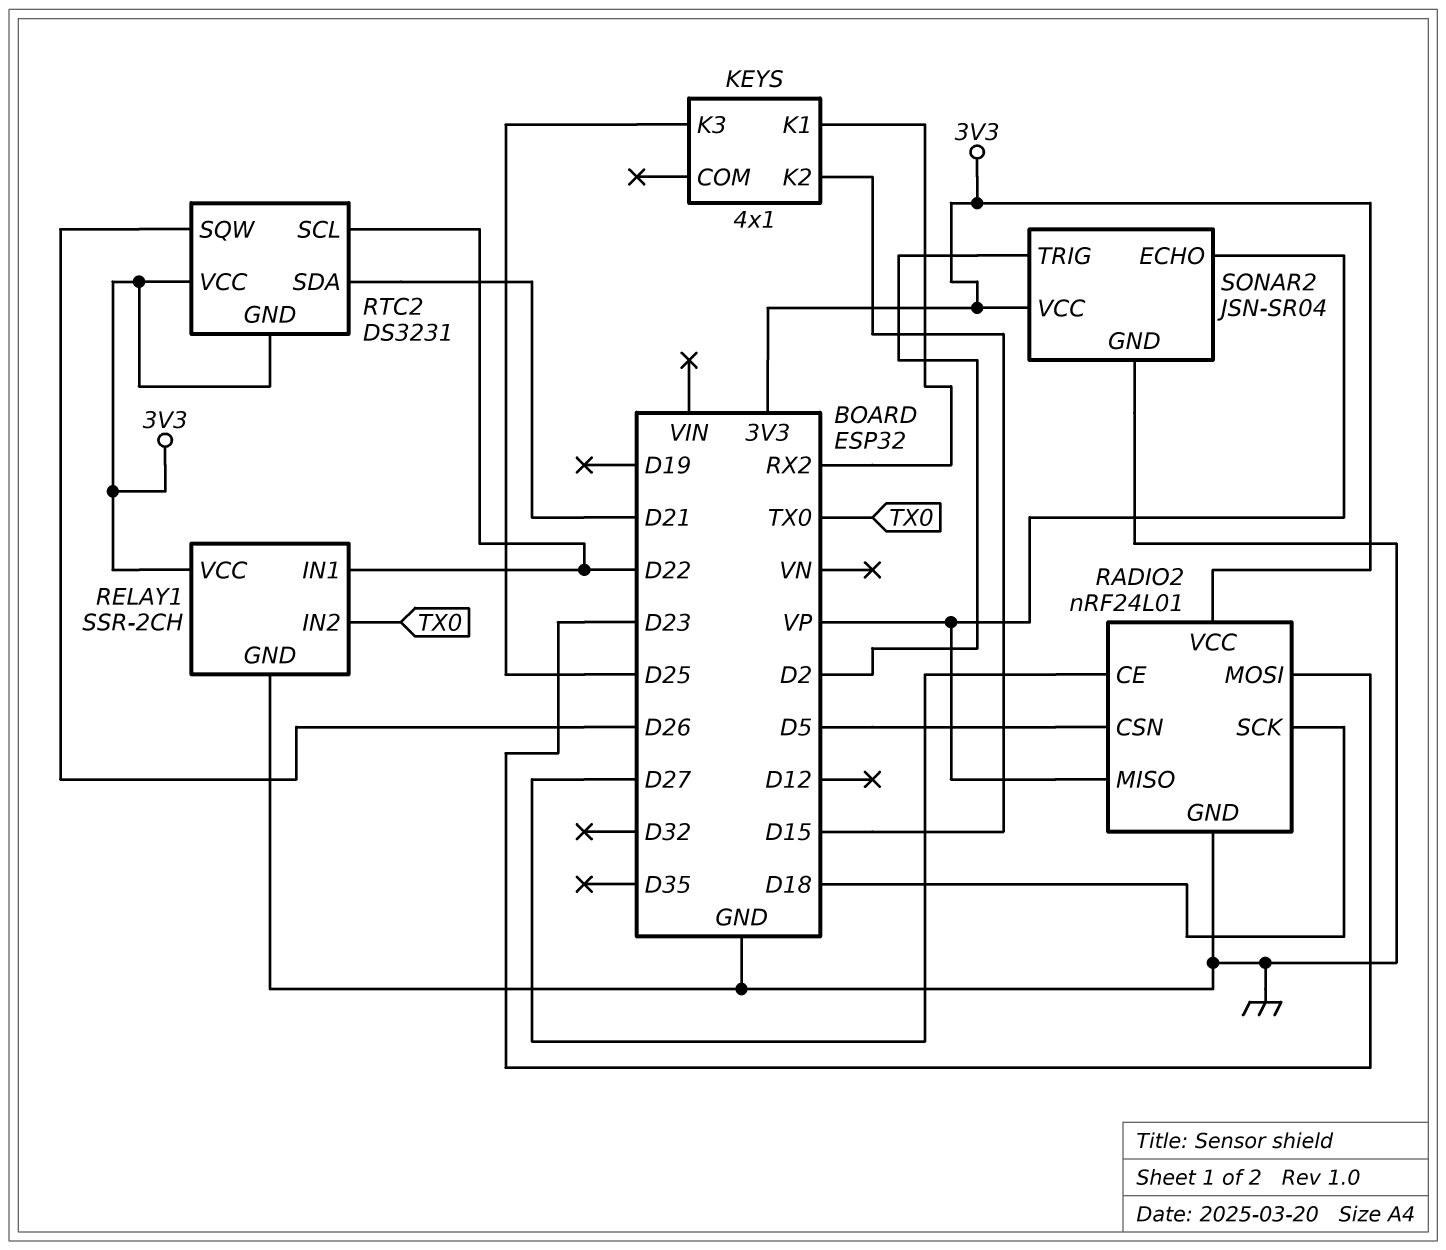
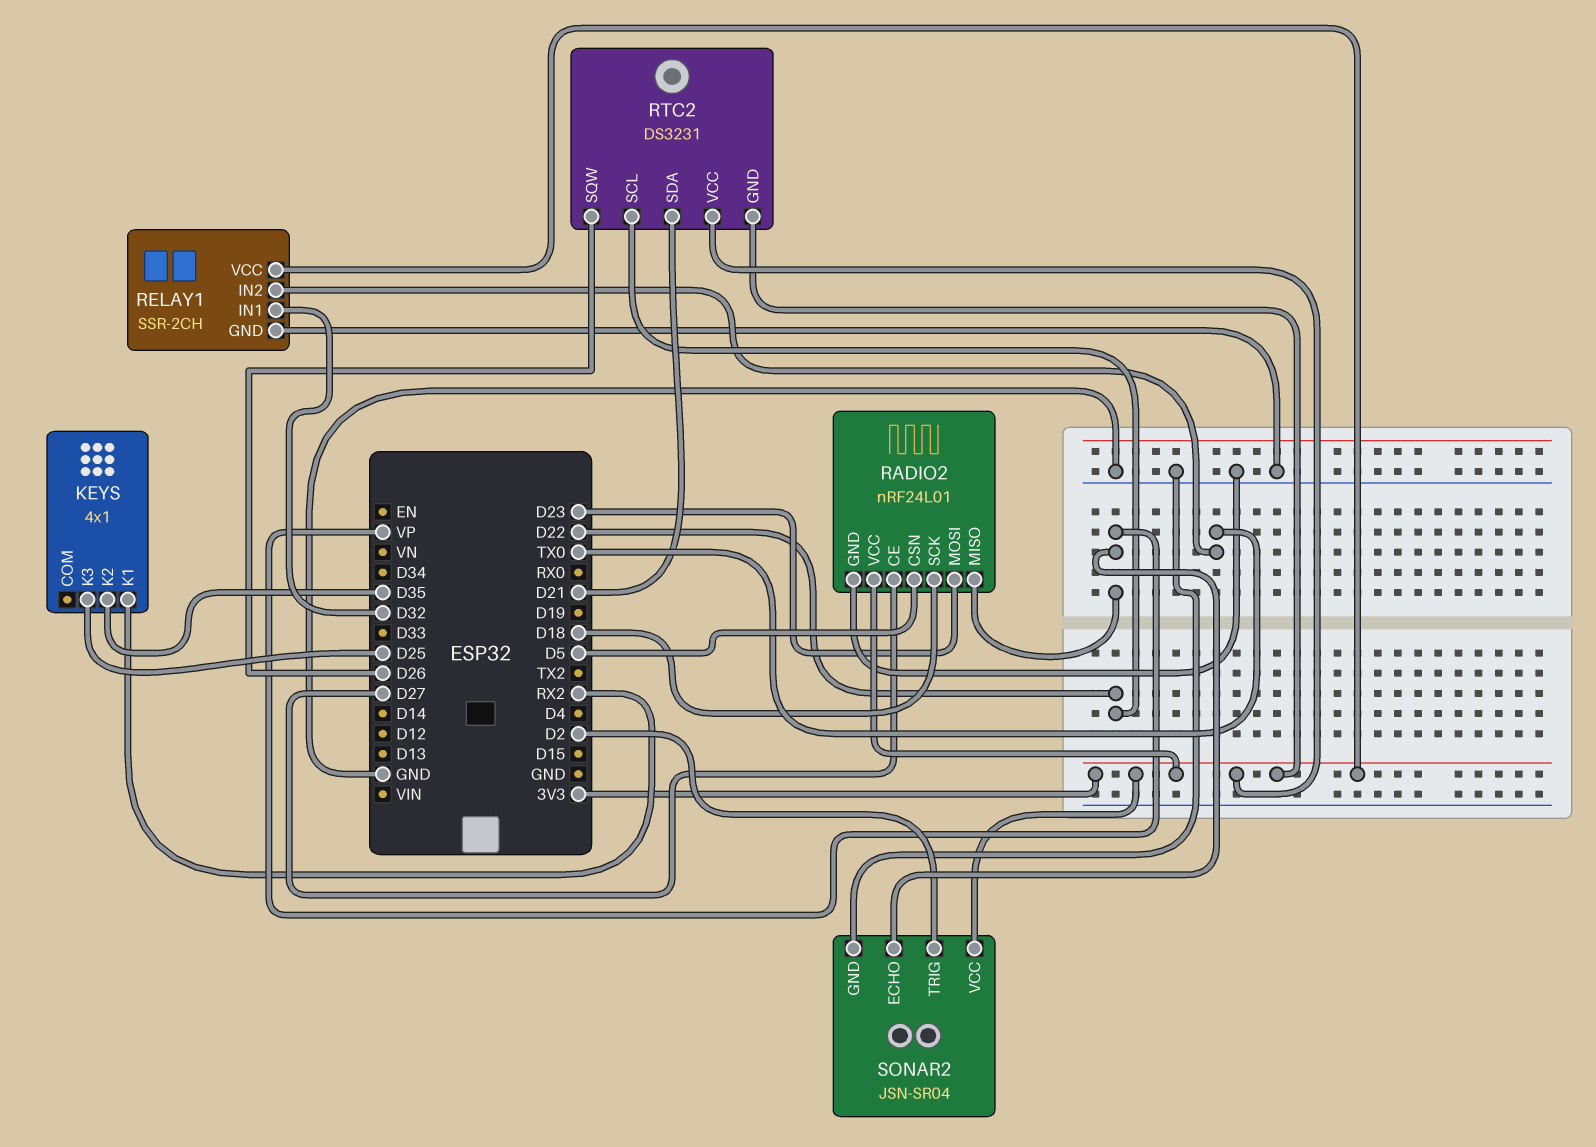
KEYS pin K2: D15 -> D35
RELAY1 pin IN1: D22 -> D32

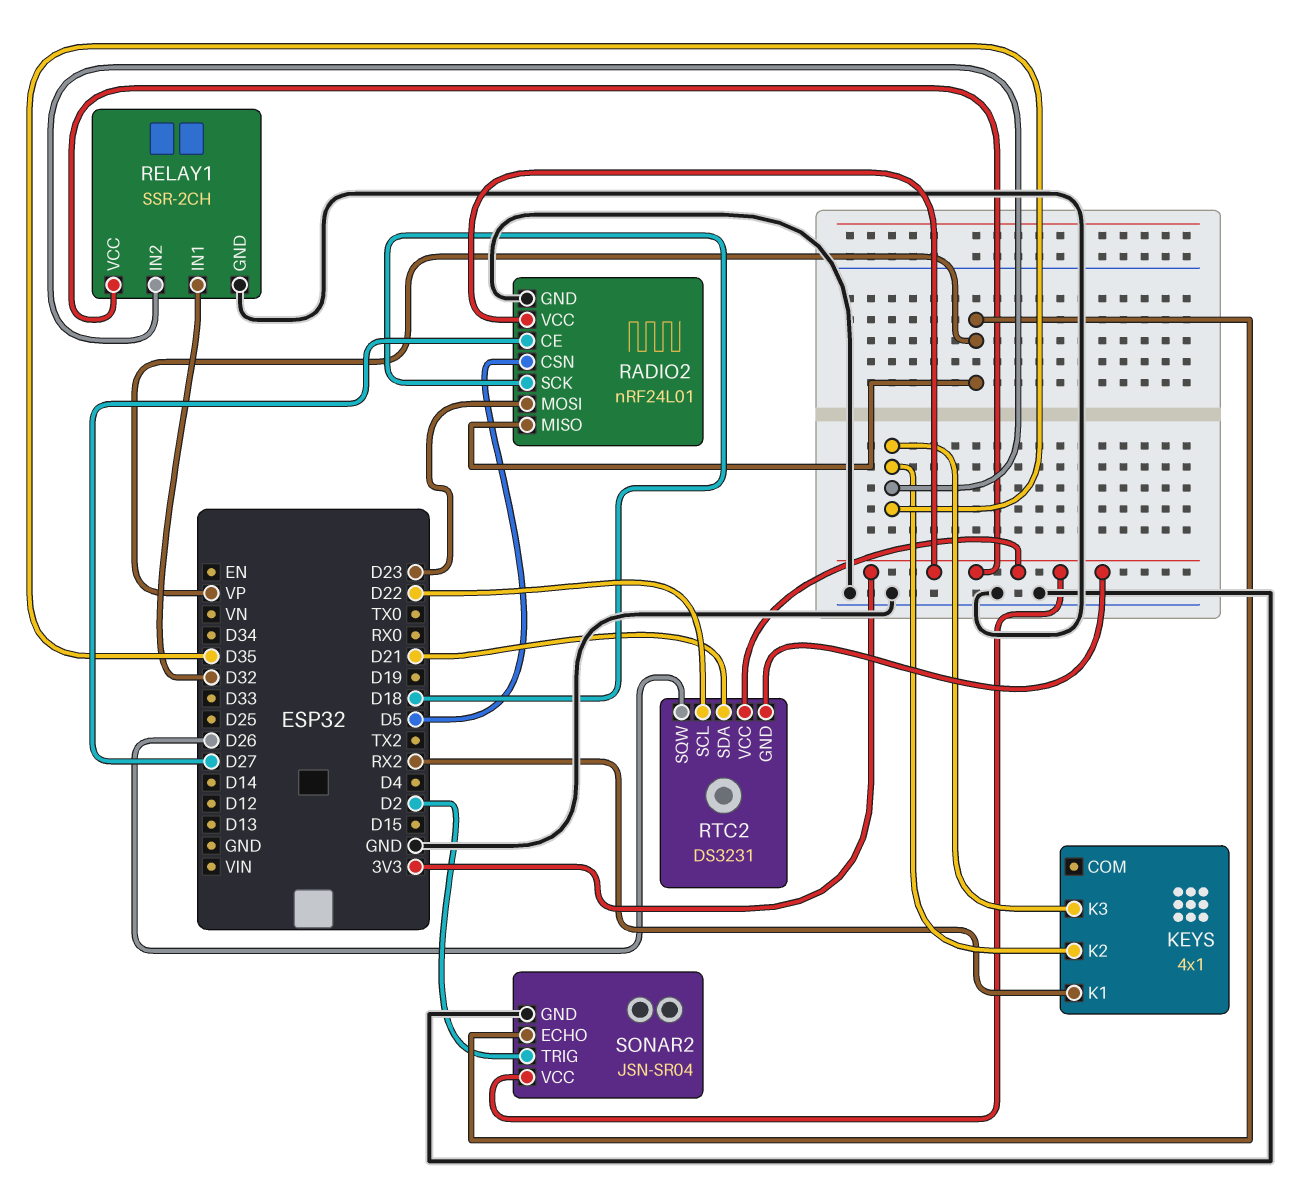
KEYS pin K3: D25 -> D35
RELAY1 pin IN2: TX0 -> D35

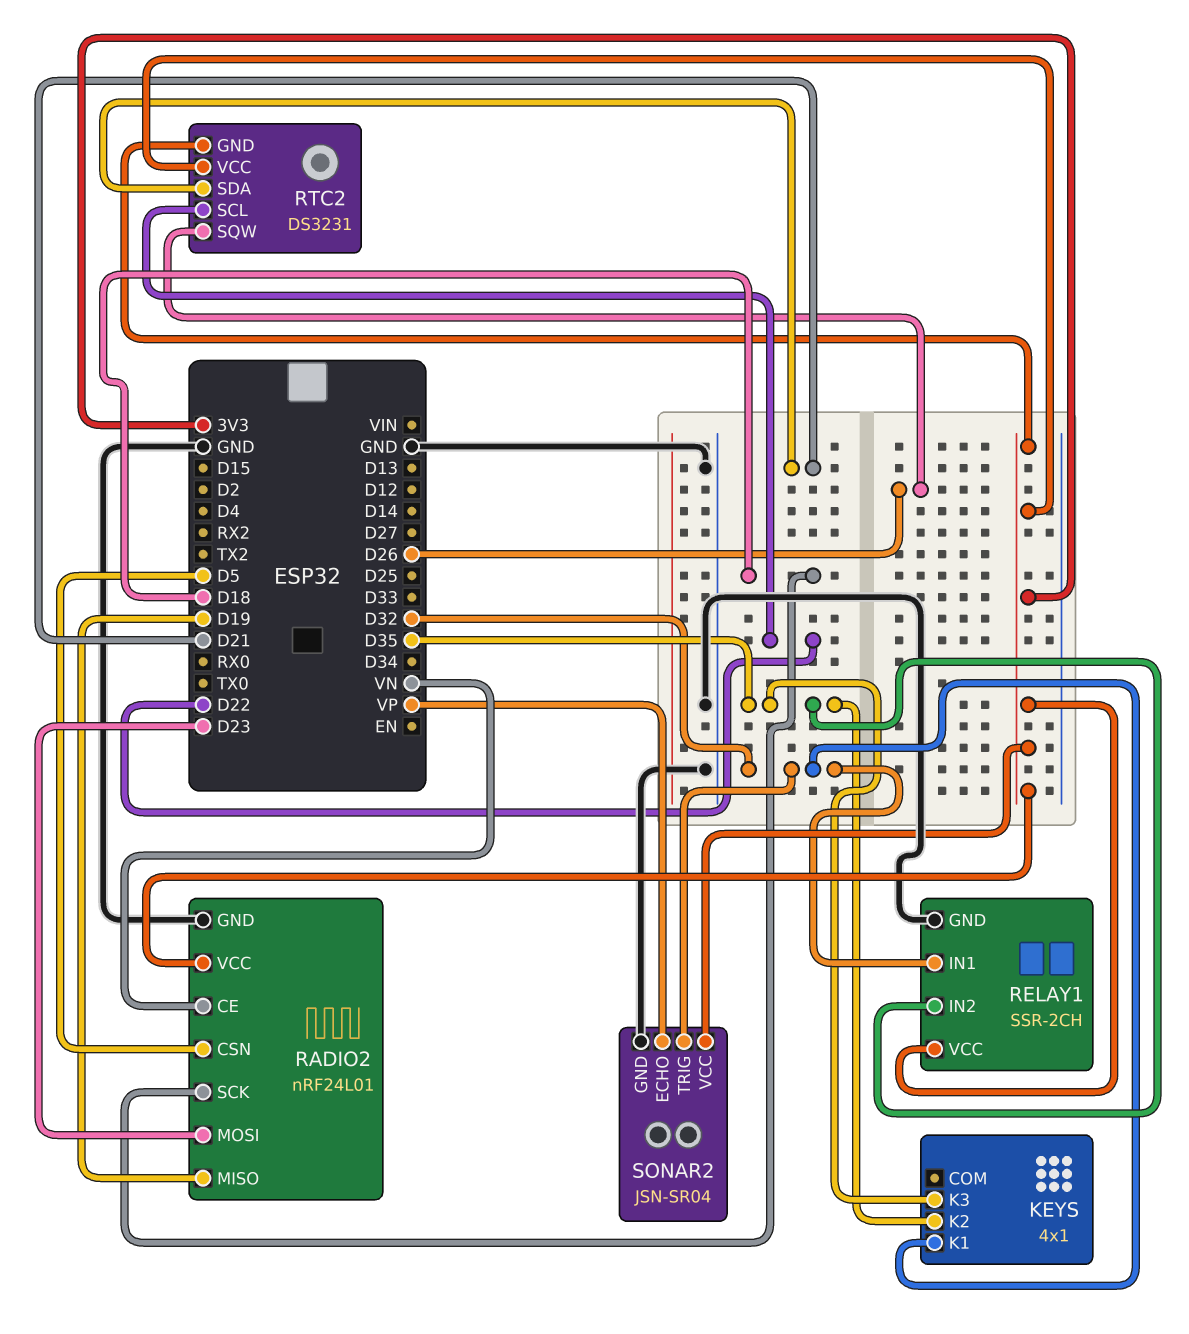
KEYS pin K1: RX2 -> D32
RADIO2 pin CE: D27 -> VN
RADIO2 pin MISO: VP -> D19
SONAR2 pin TRIG: D2 -> D32

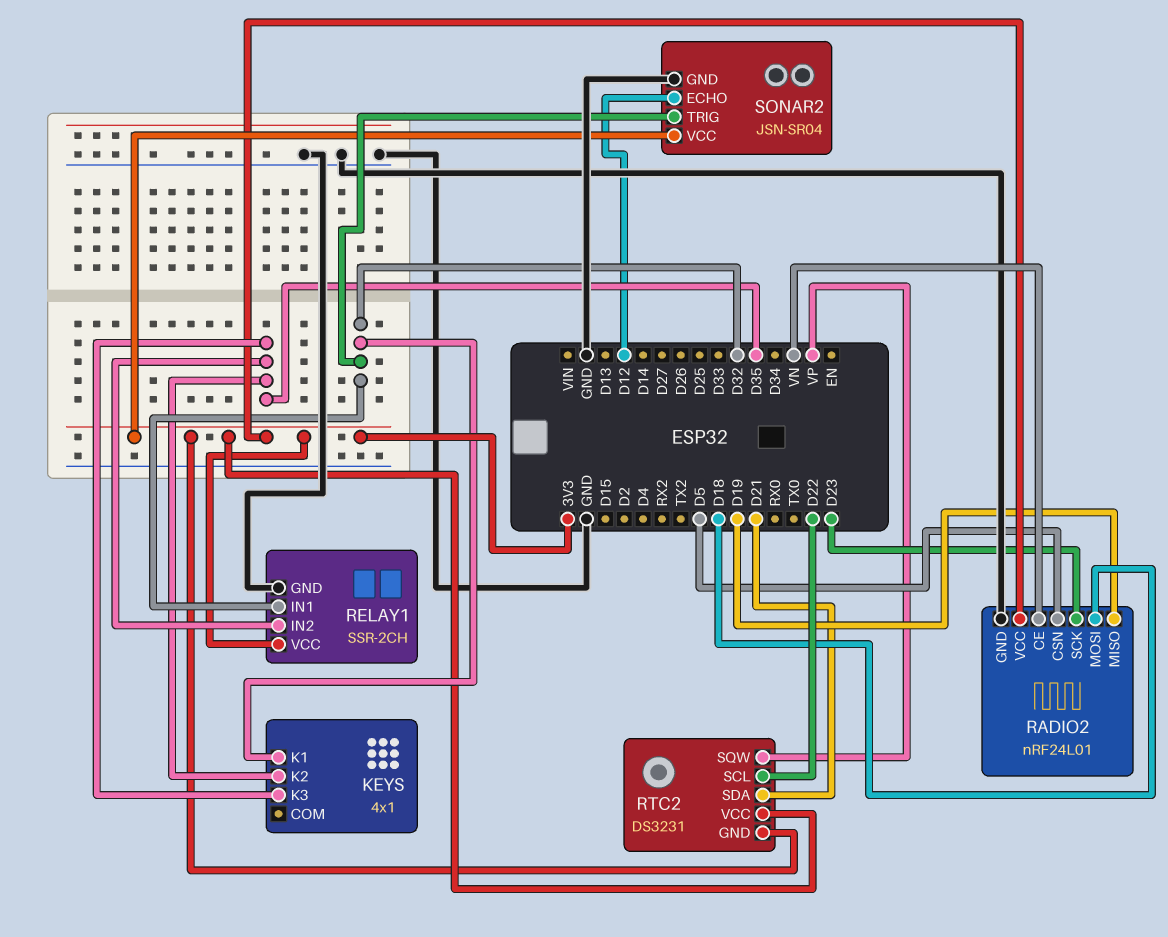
RADIO2 pin MOSI: D23 -> D18
RADIO2 pin SCK: D18 -> D23
RTC2 pin SQW: D26 -> VP
SONAR2 pin ECHO: VP -> D12

